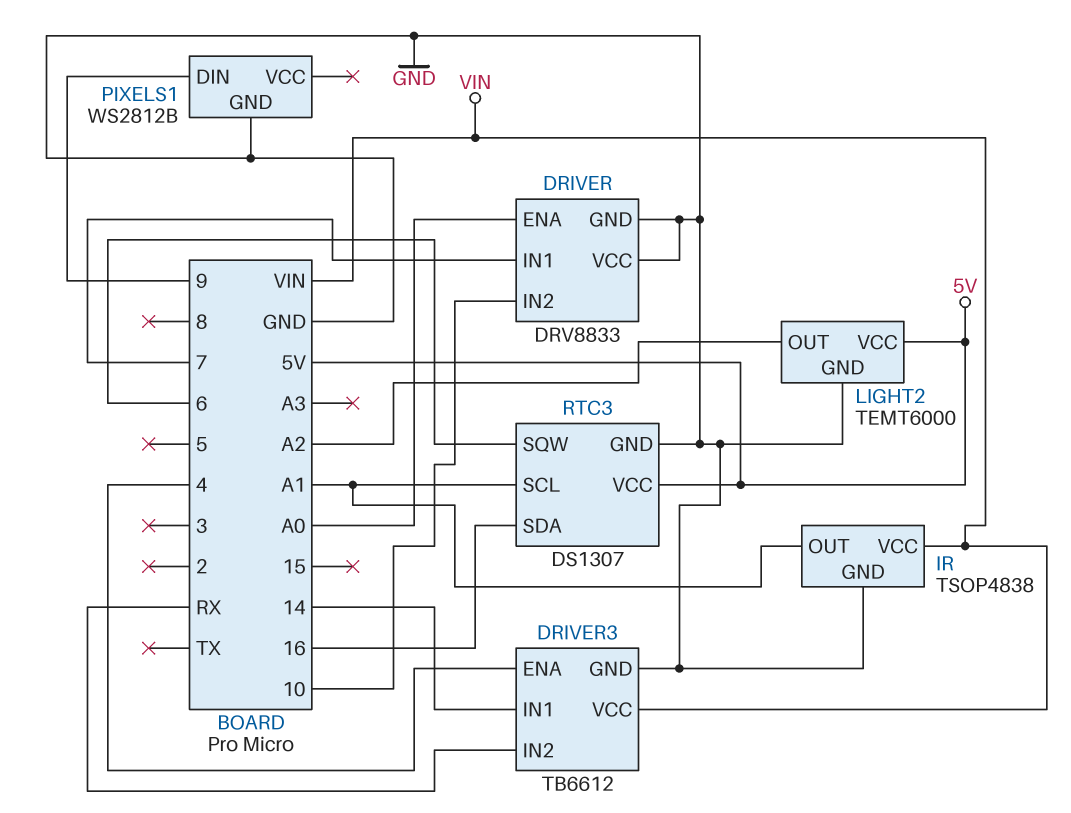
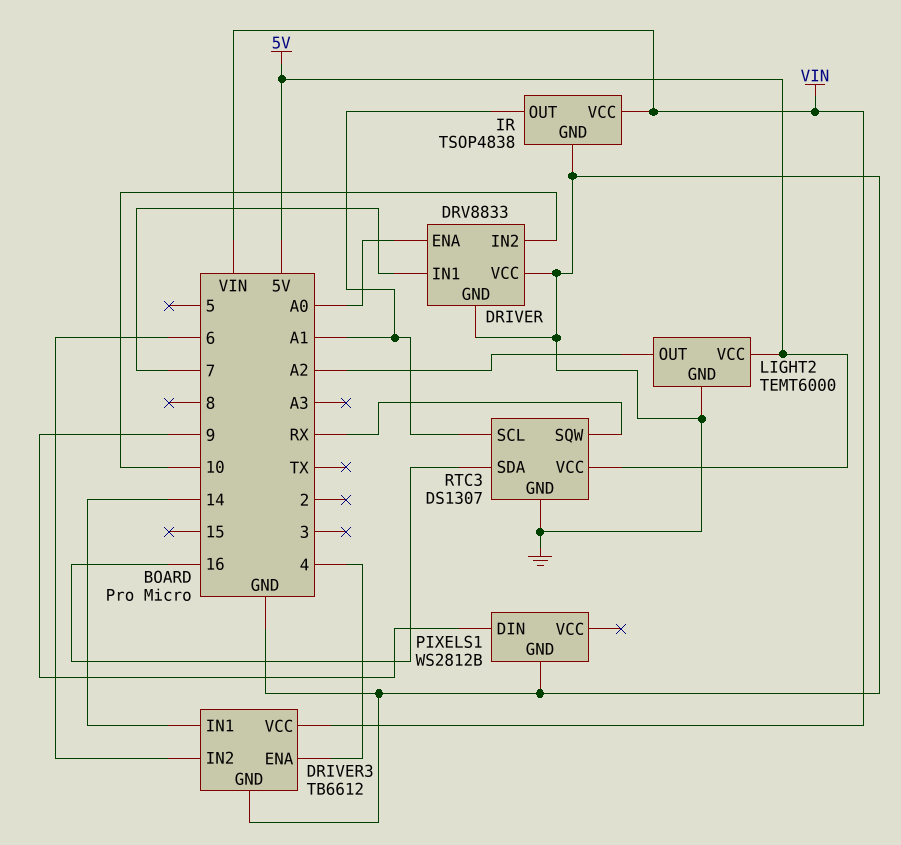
DRIVER3 pin IN2: RX -> 6
RTC3 pin SQW: 6 -> RX

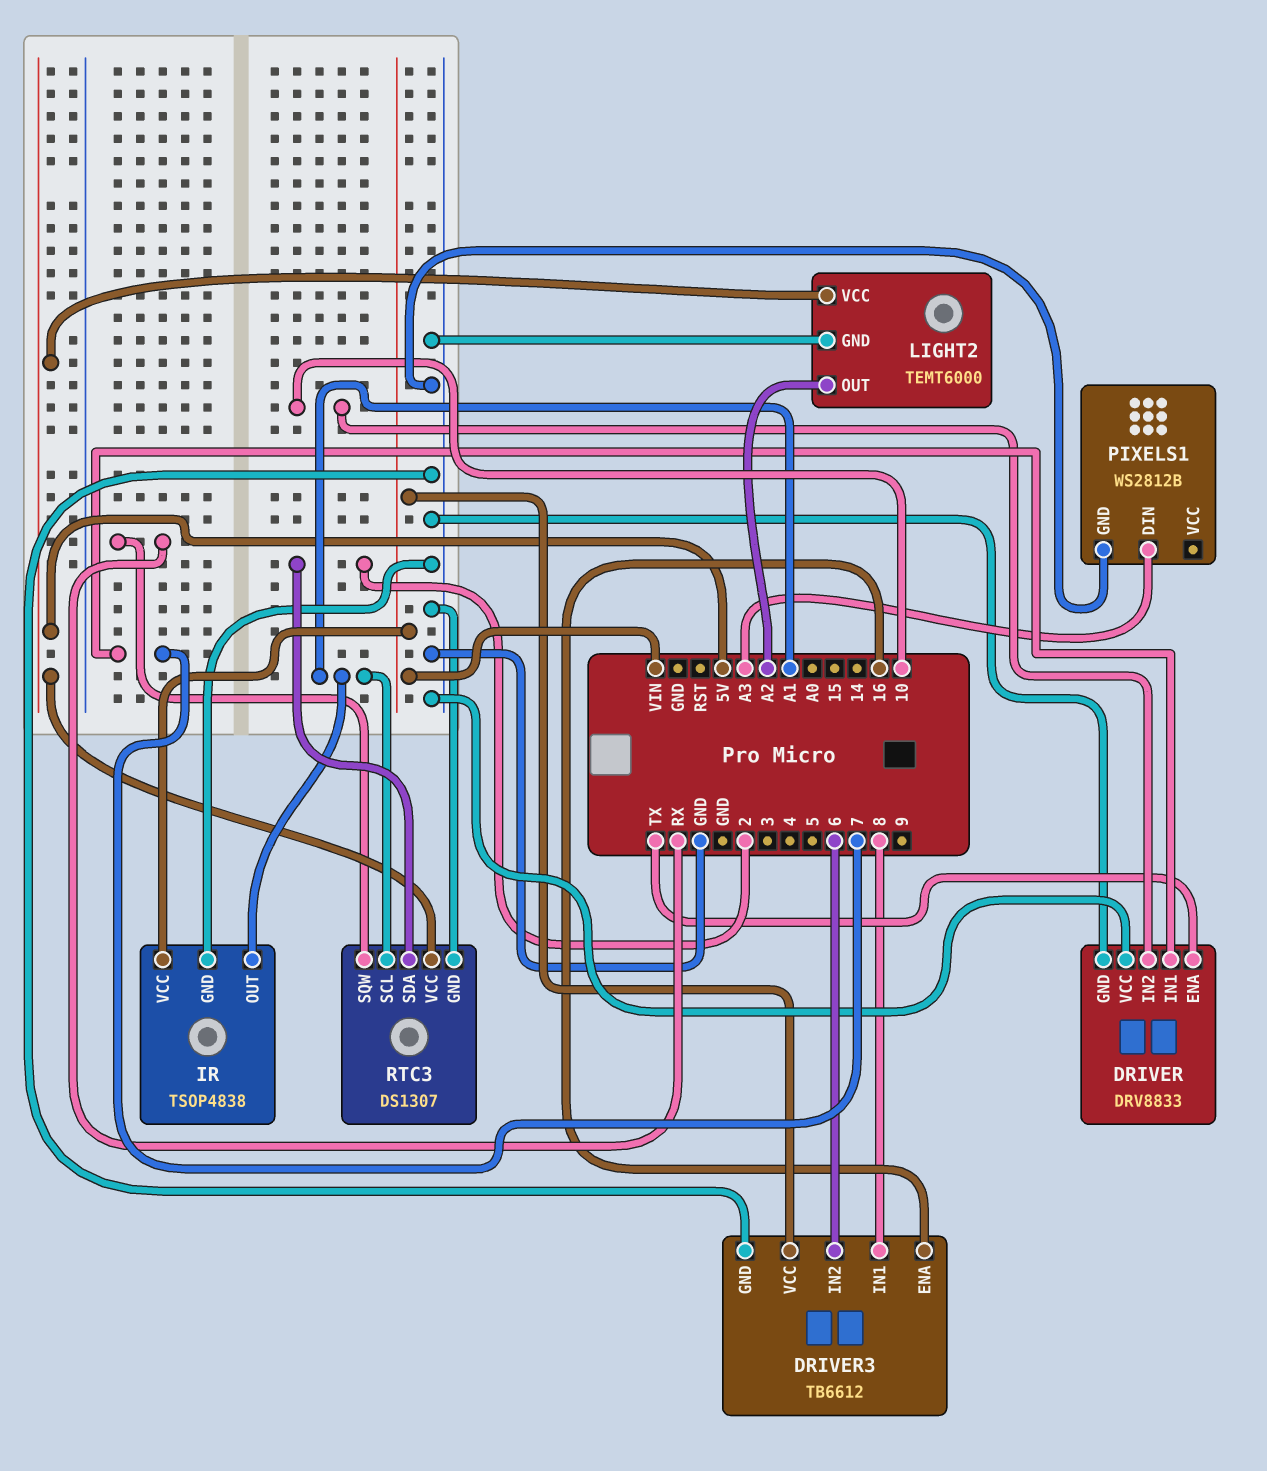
DRIVER pin ENA: A0 -> TX
DRIVER3 pin ENA: 4 -> 16
DRIVER3 pin IN1: 14 -> 8
PIXELS1 pin DIN: 9 -> A3
RTC3 pin SDA: 16 -> 2

